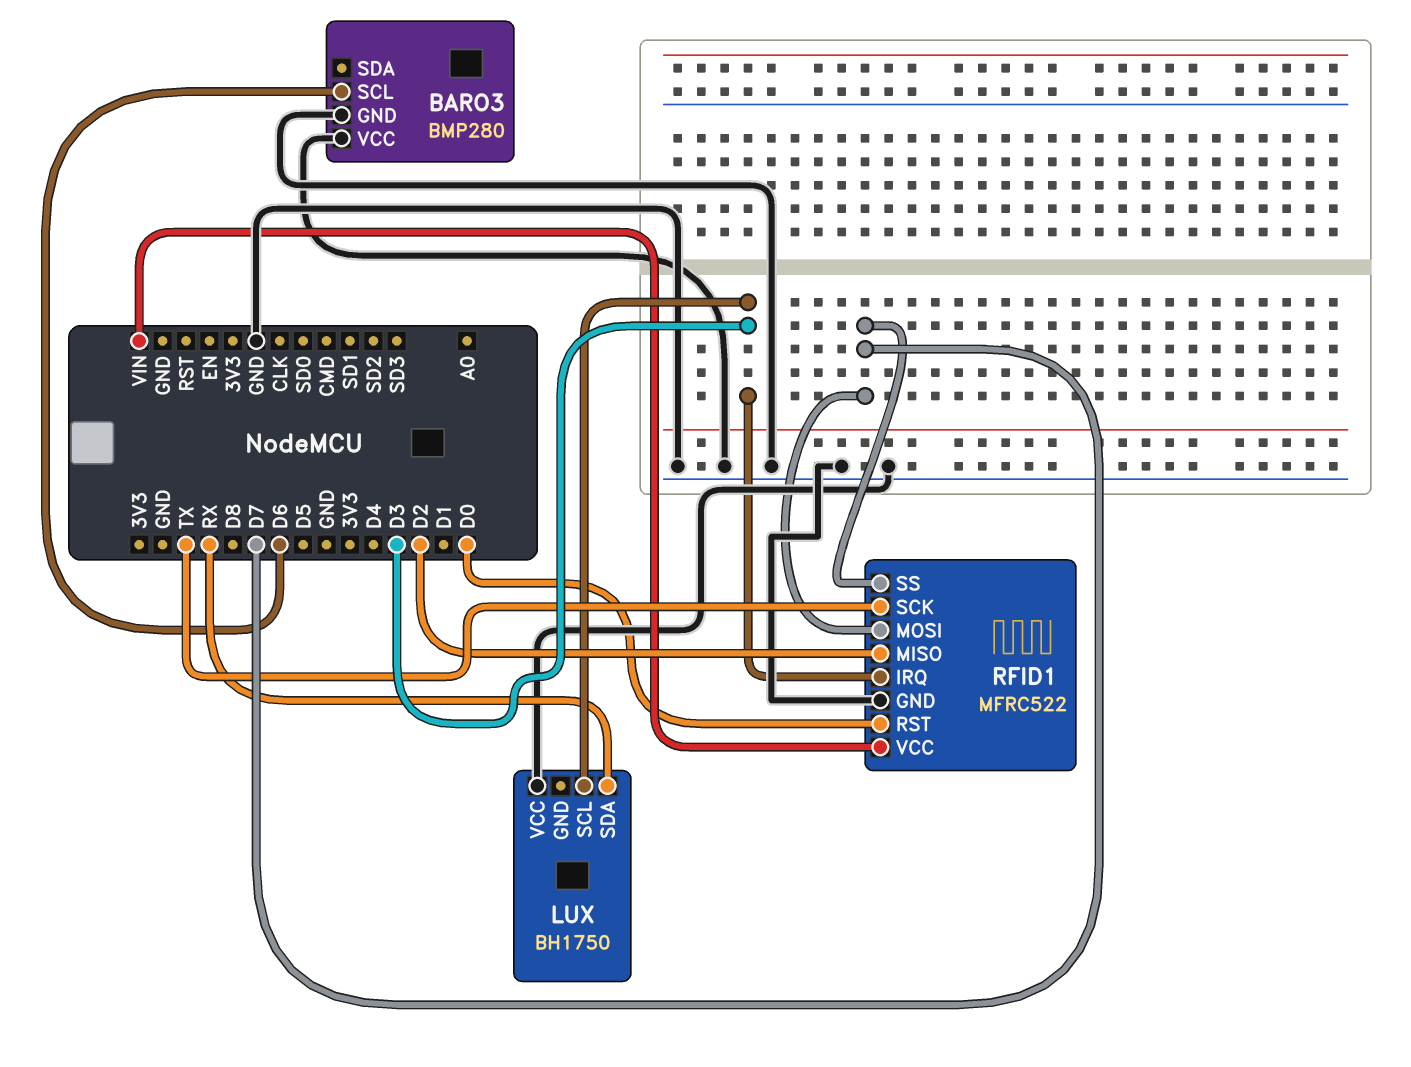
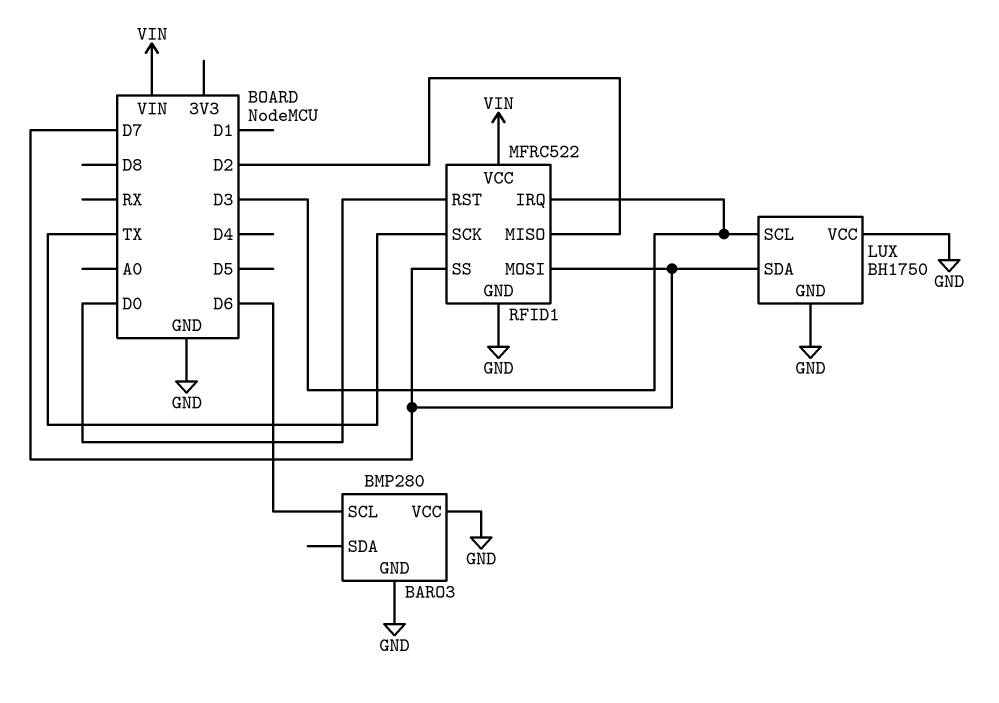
LUX pin GND: none -> GND
LUX pin SDA: RX -> D7

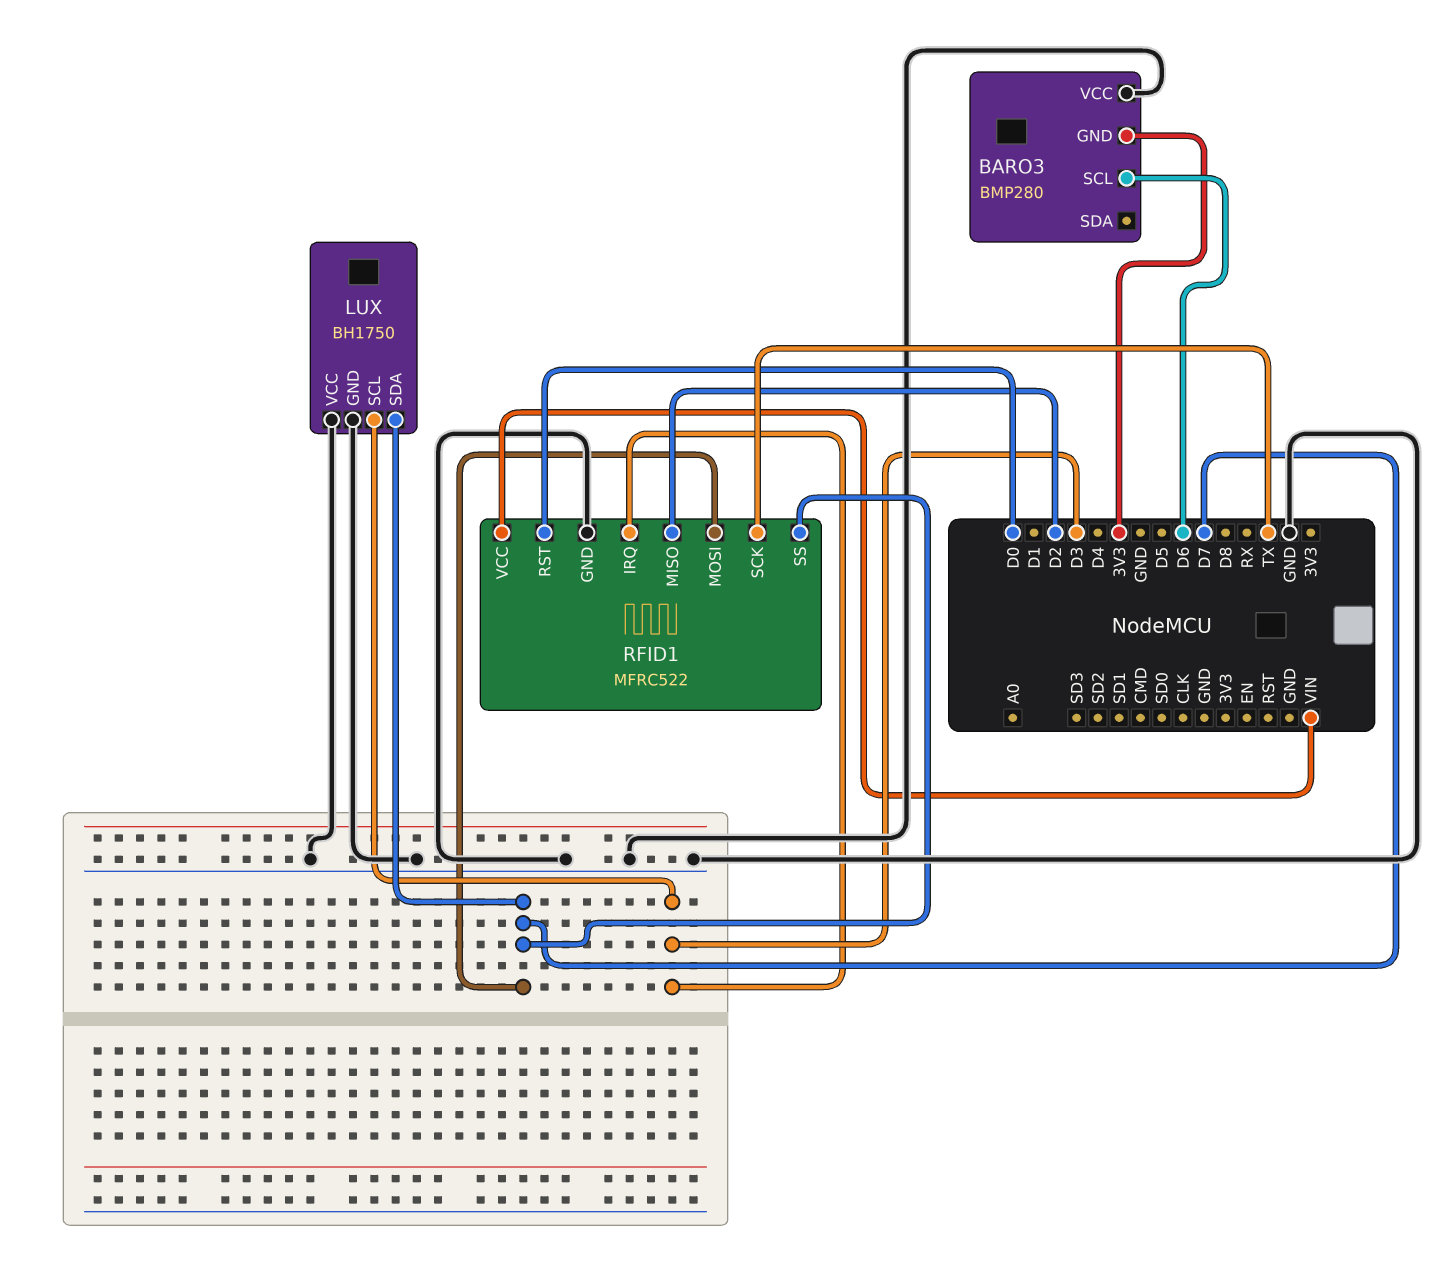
BARO3 pin GND: GND -> 3V3

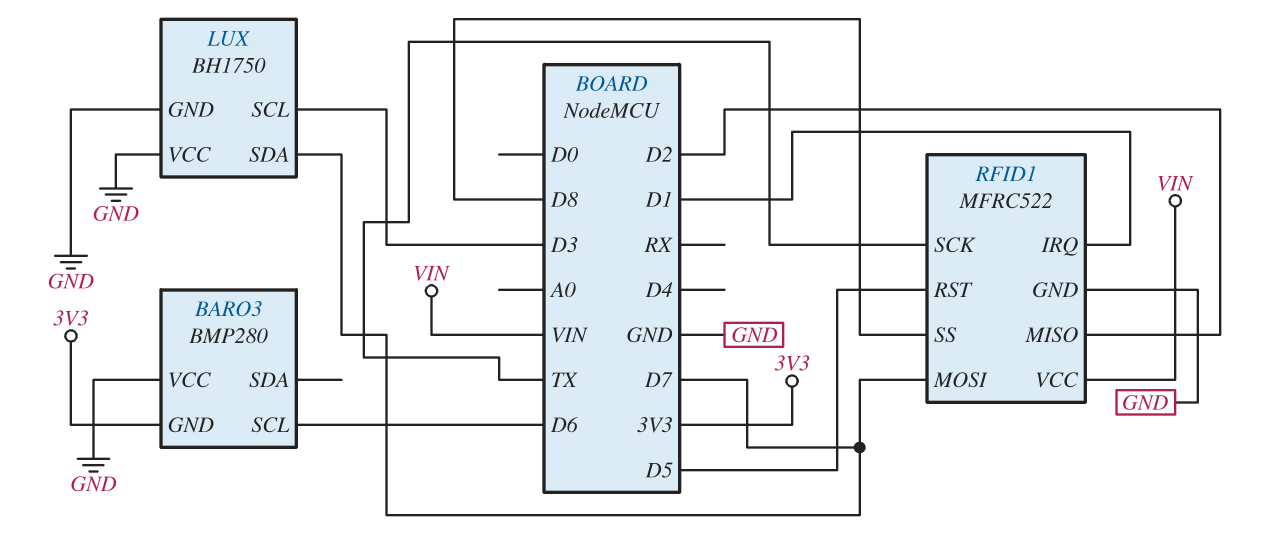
RFID1 pin IRQ: D3 -> D1
RFID1 pin RST: D0 -> D5
RFID1 pin SS: D7 -> D8

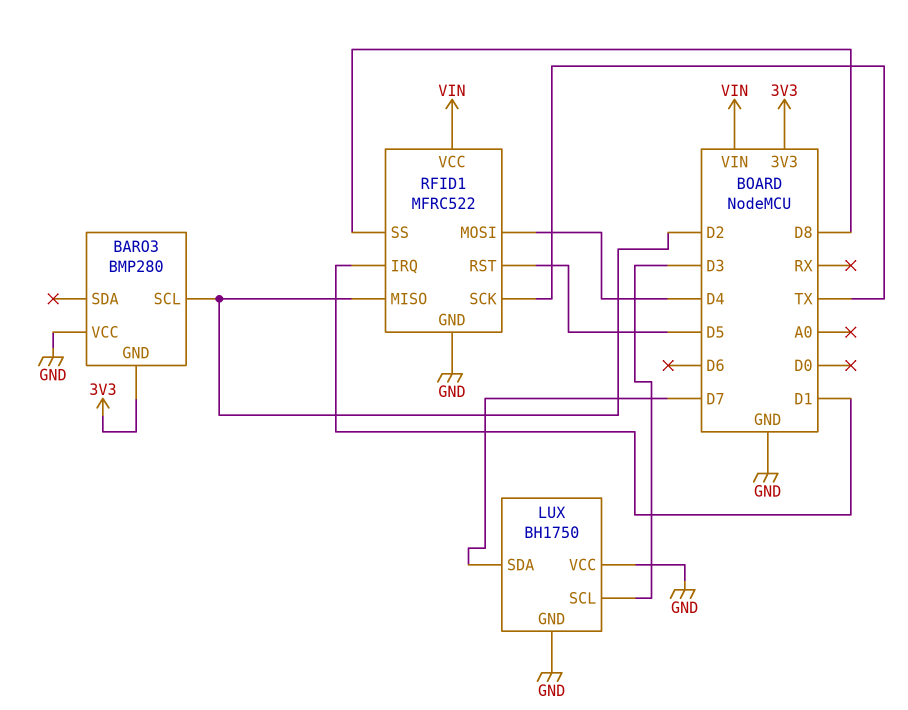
BARO3 pin SCL: D6 -> D2
RFID1 pin MOSI: D7 -> D4

